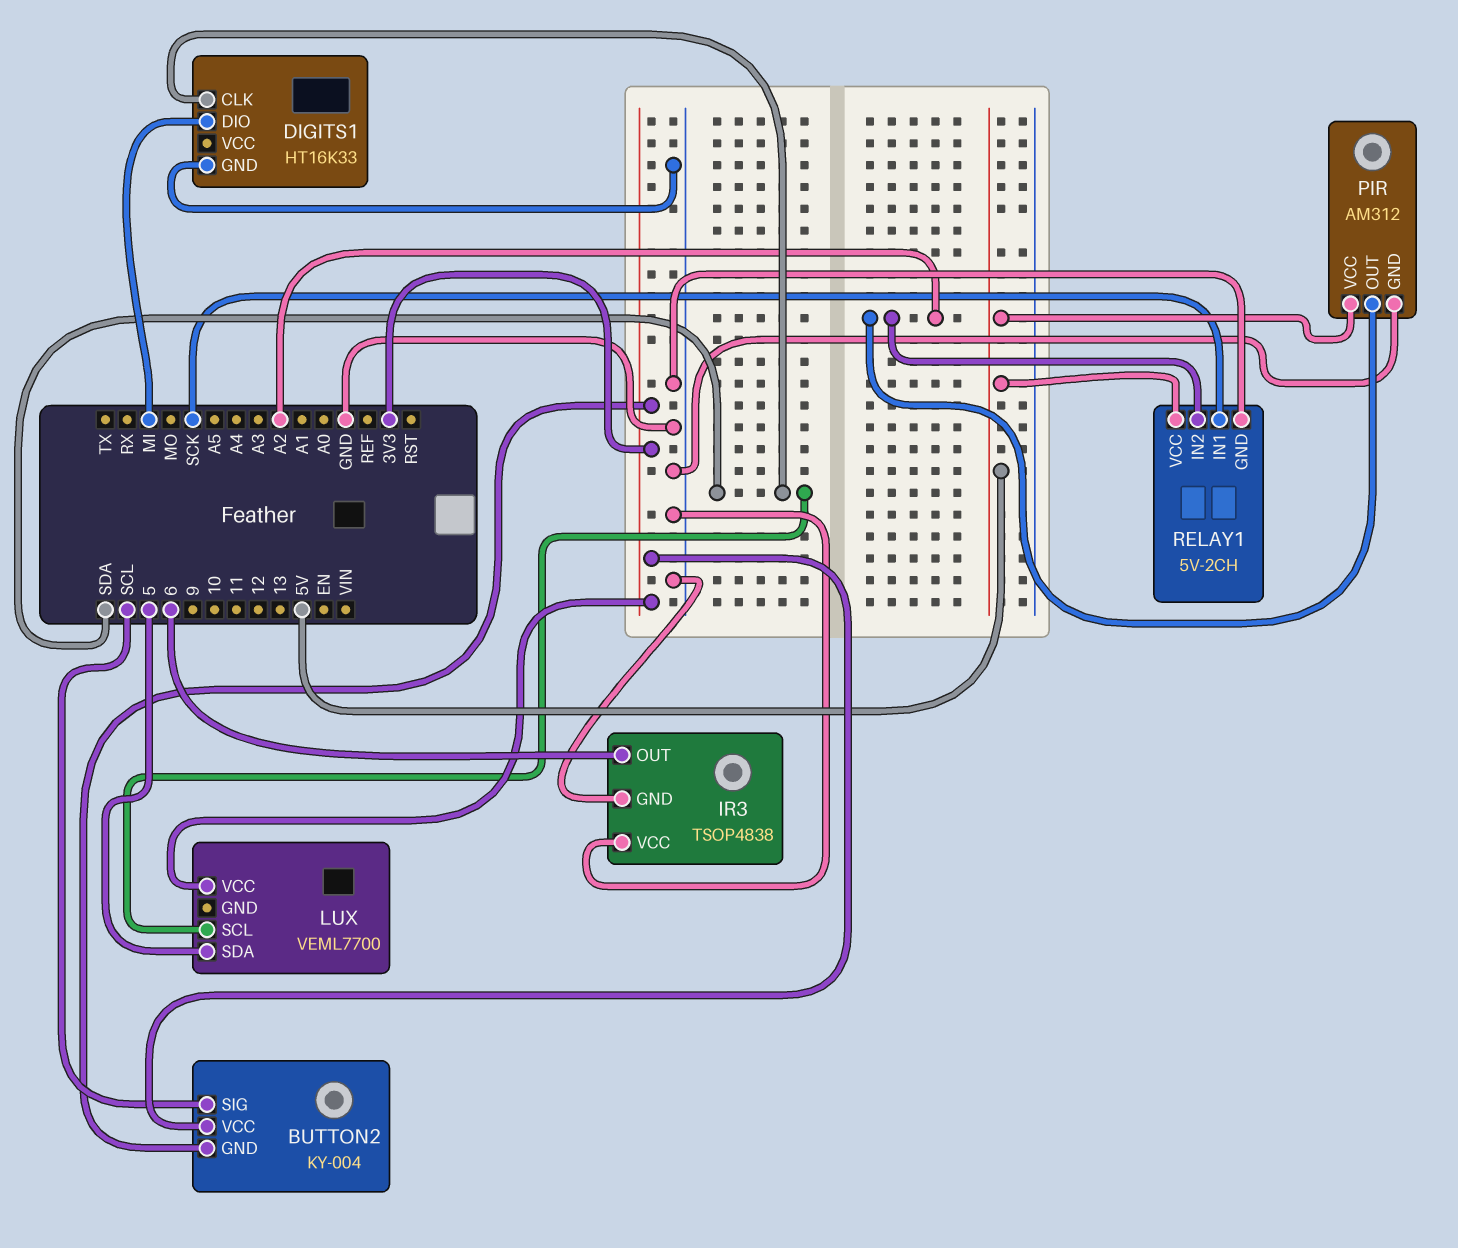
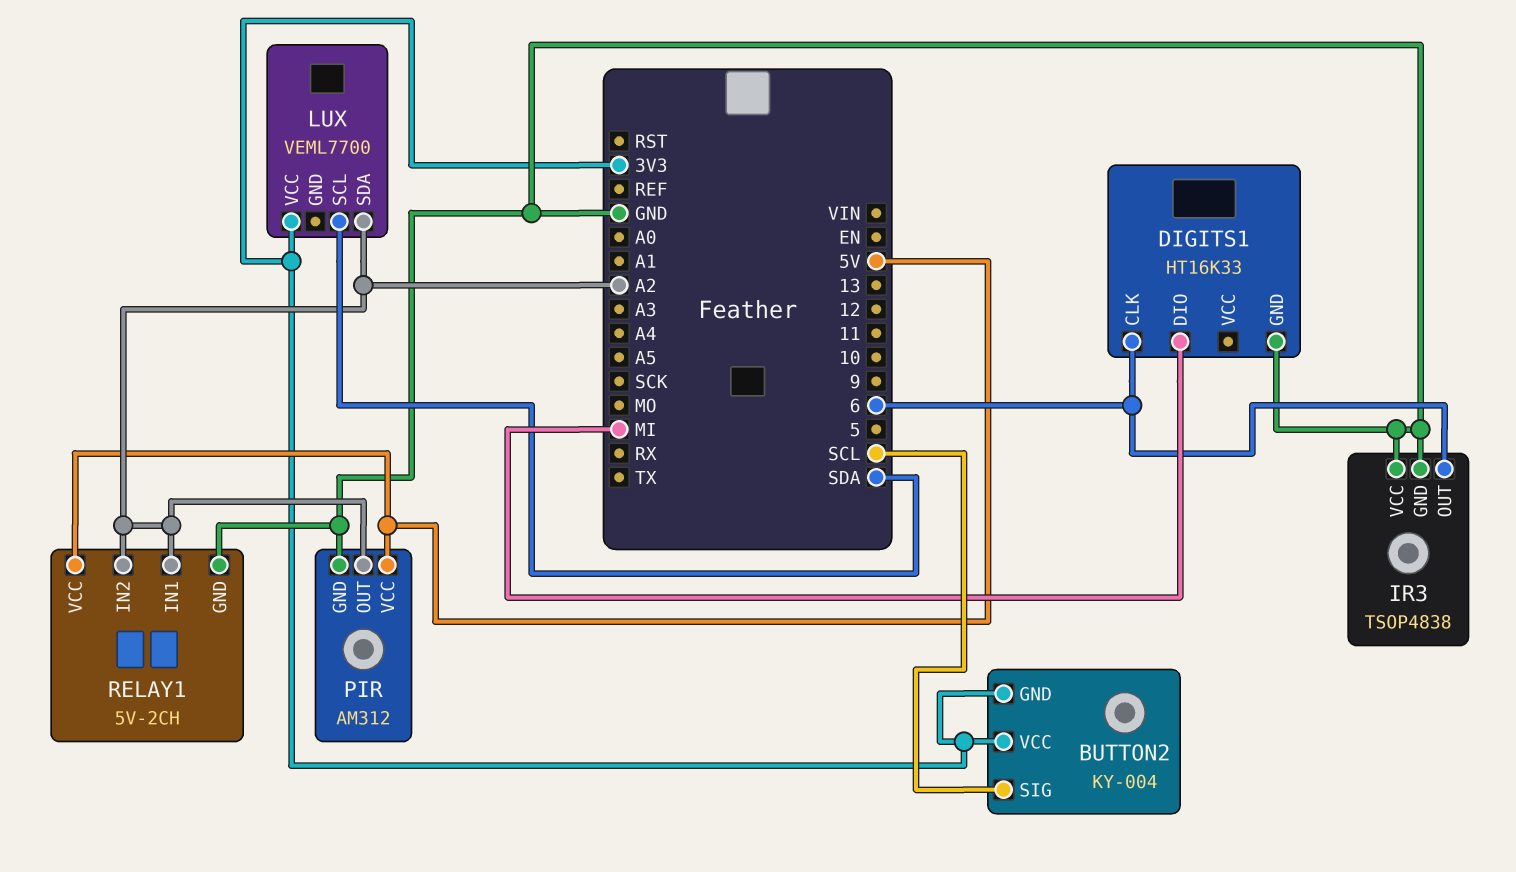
DIGITS1 pin CLK: SDA -> 6
LUX pin SDA: 5 -> A2
RELAY1 pin IN1: SCK -> A2

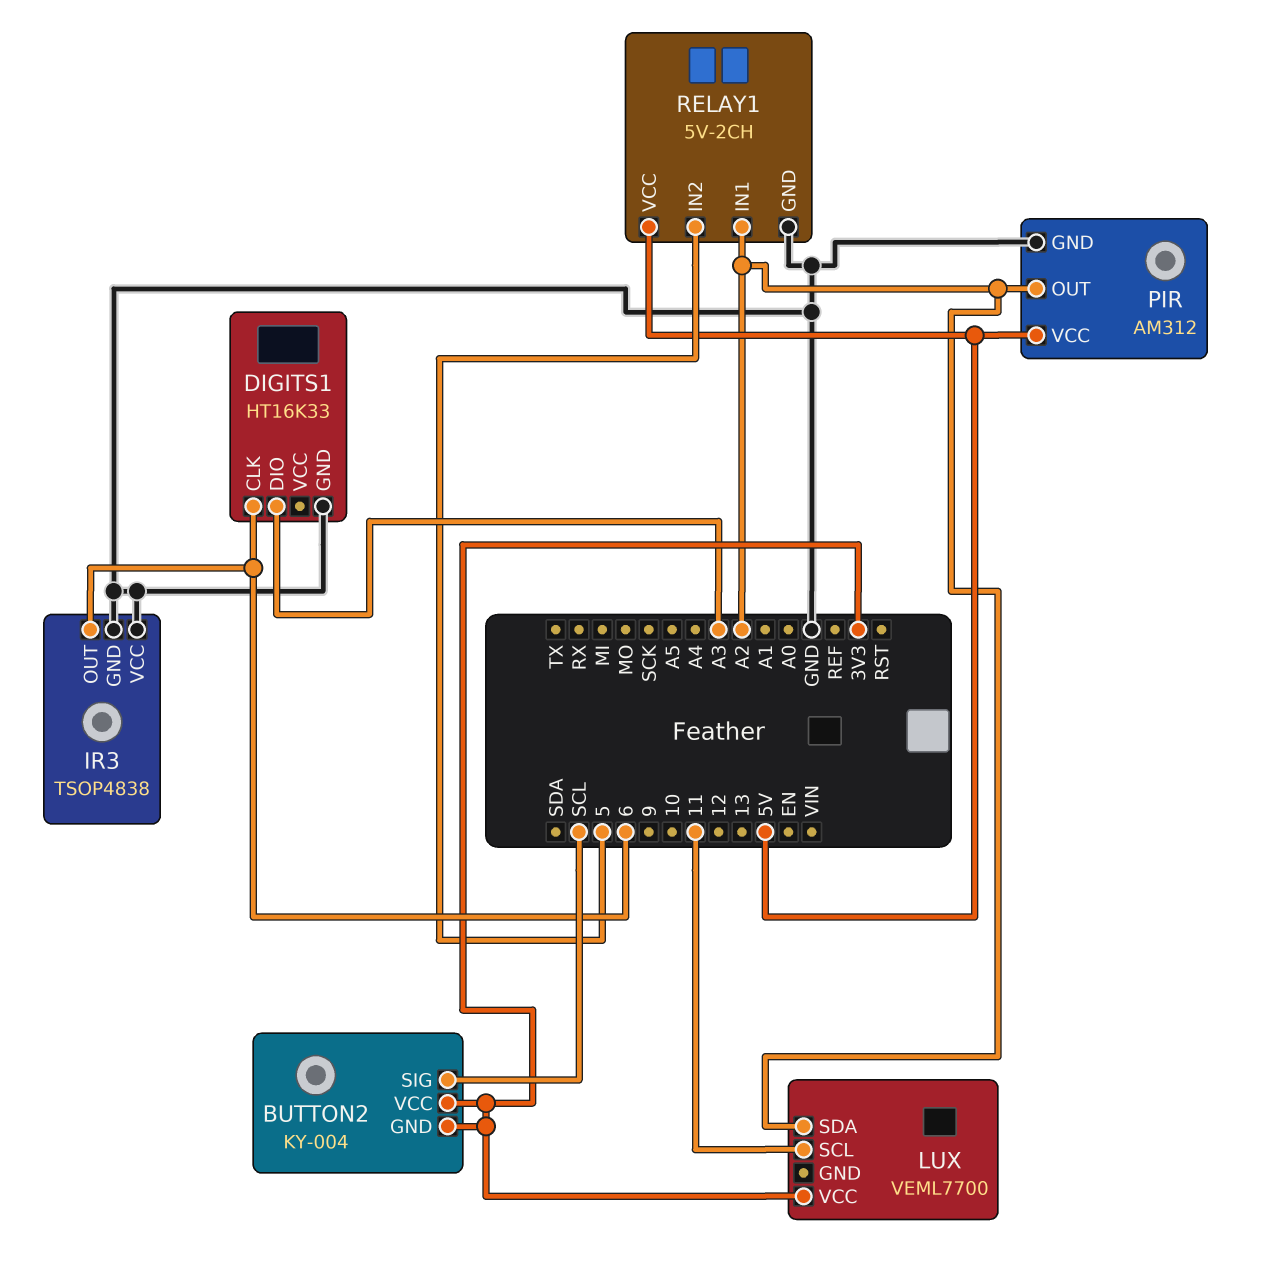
DIGITS1 pin DIO: MI -> A3
LUX pin SCL: SDA -> 11
RELAY1 pin IN2: A2 -> 5

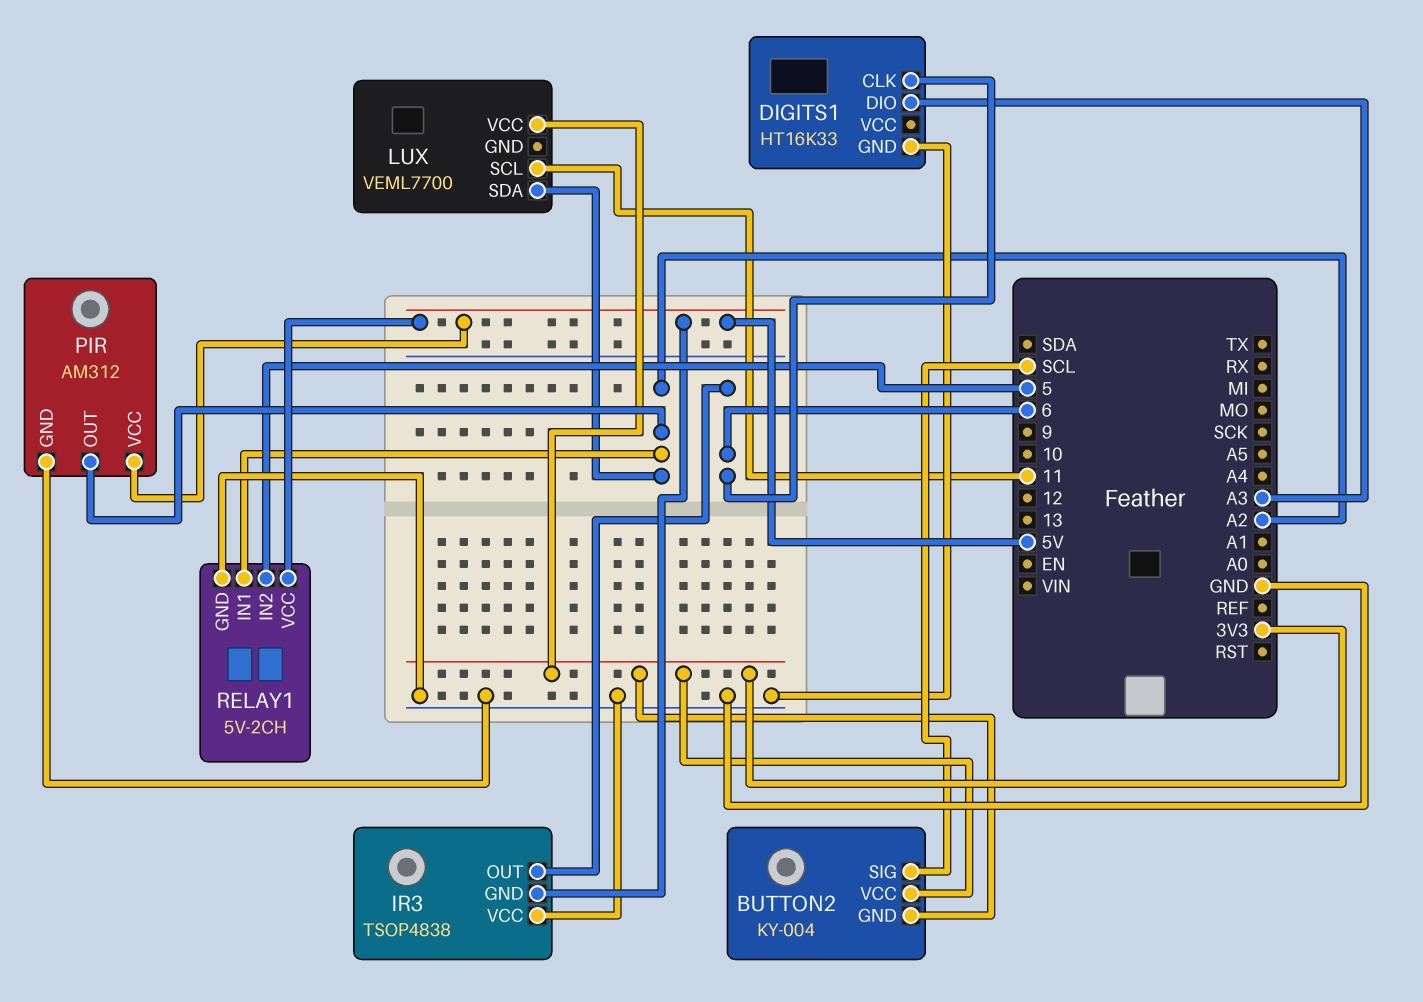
IR3 pin GND: GND -> 5V

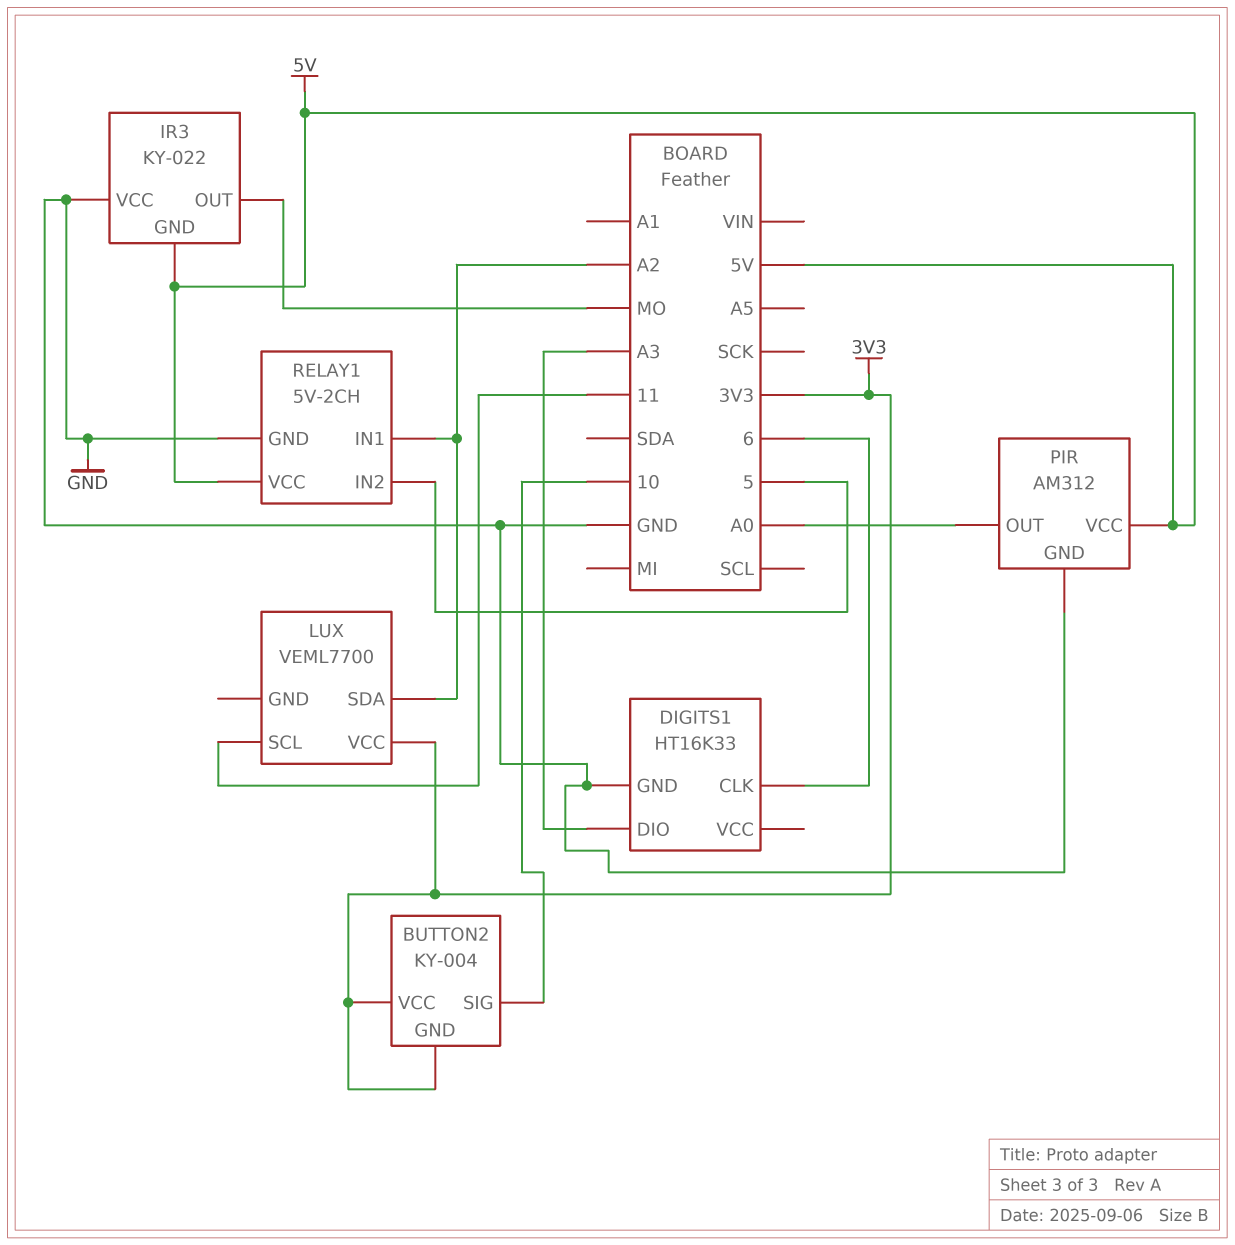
BUTTON2 pin SIG: SCL -> 10
IR3: TSOP4838 -> KY-022
IR3 pin OUT: 6 -> MO
PIR pin OUT: A2 -> A0

